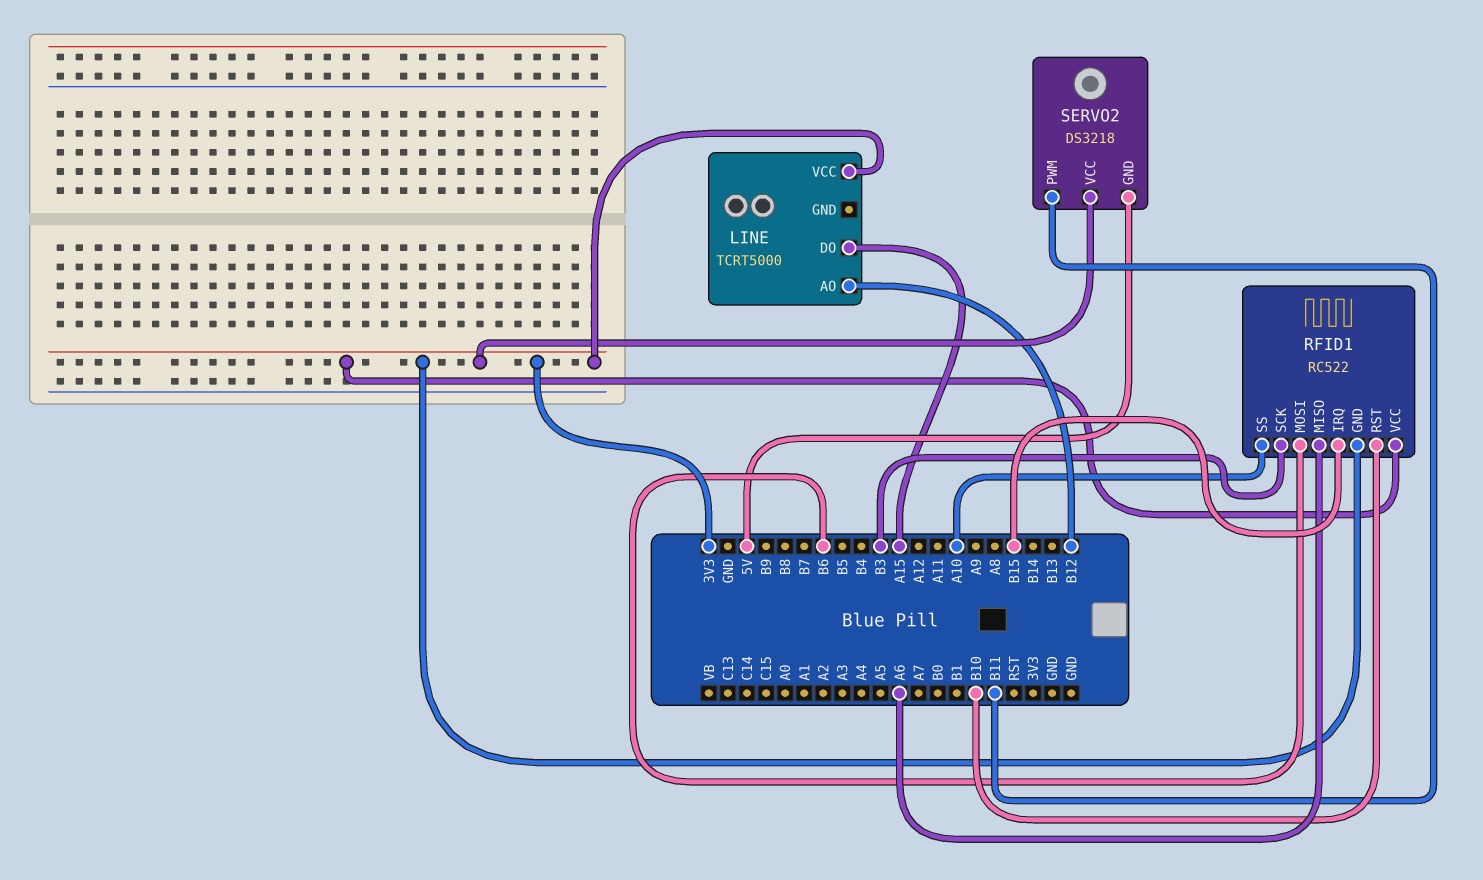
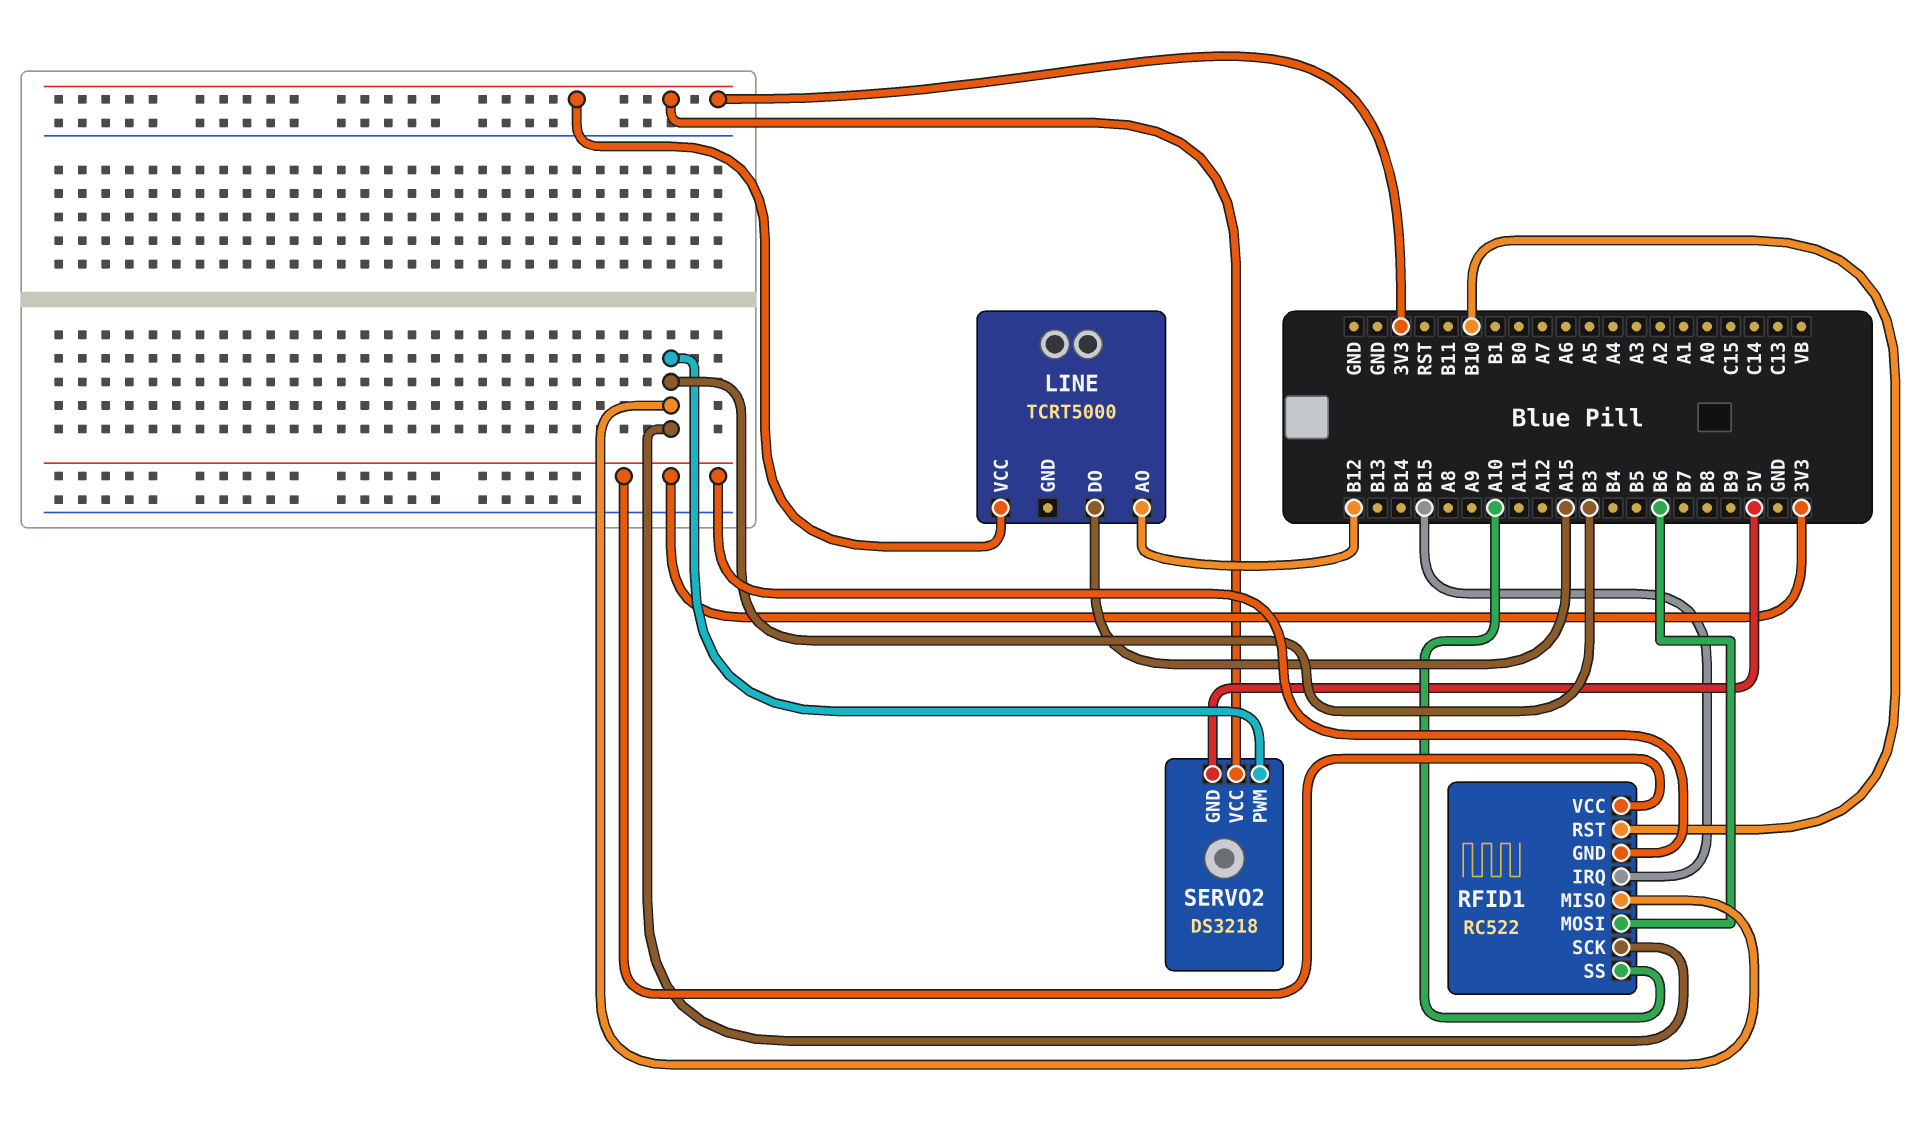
RFID1 pin MISO: A6 -> B3
SERVO2 pin PWM: B11 -> B3

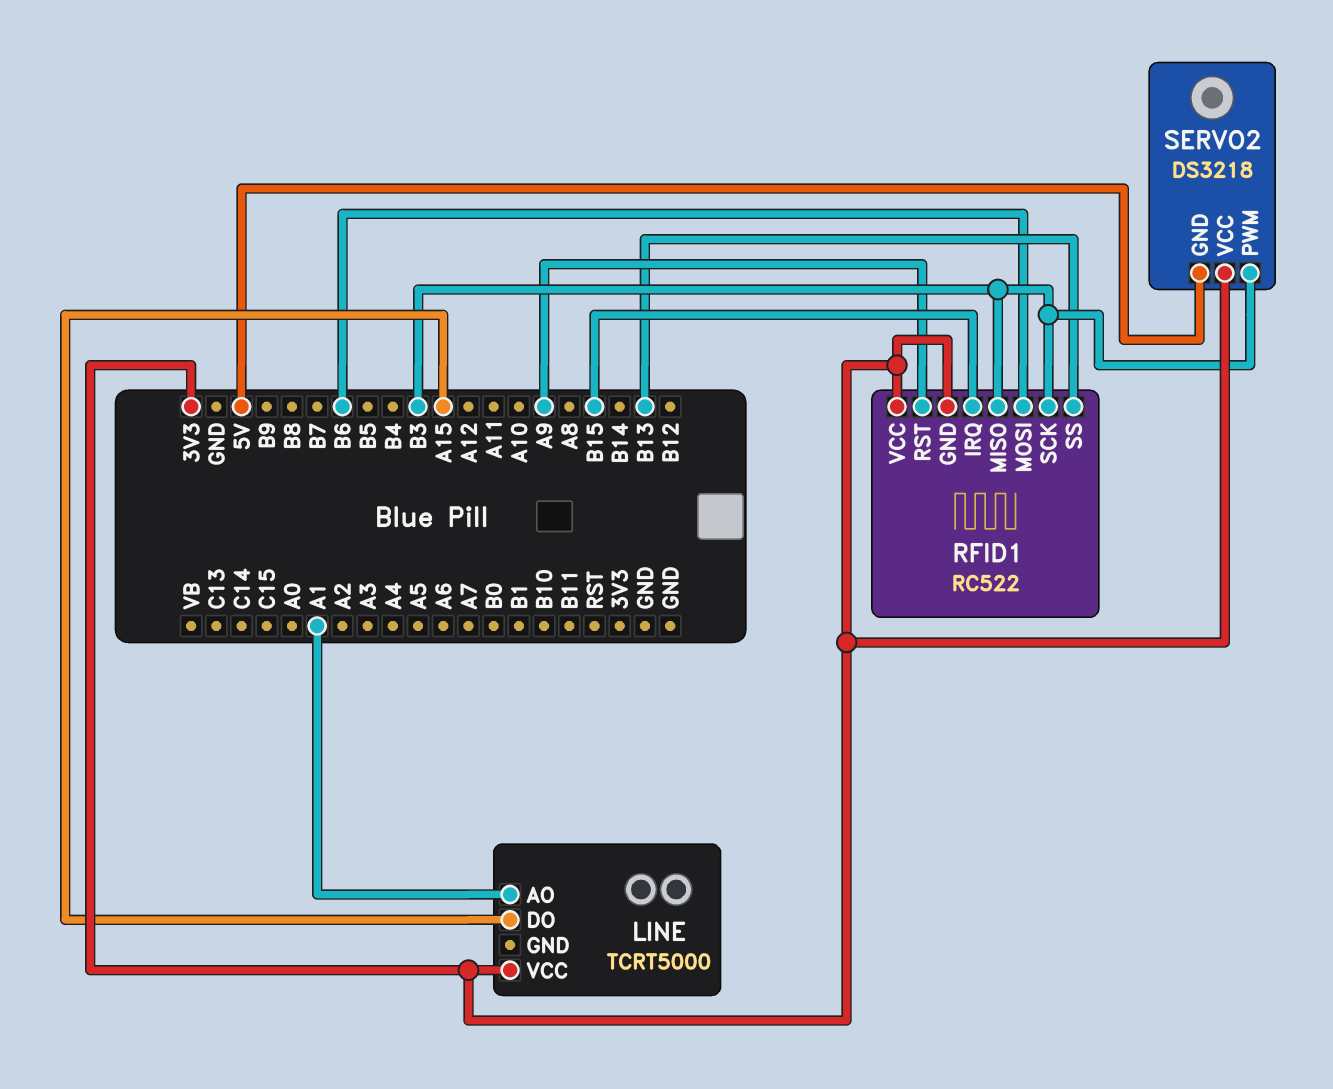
LINE pin AO: B12 -> A1
RFID1 pin RST: B10 -> A9
RFID1 pin SS: A10 -> B13

